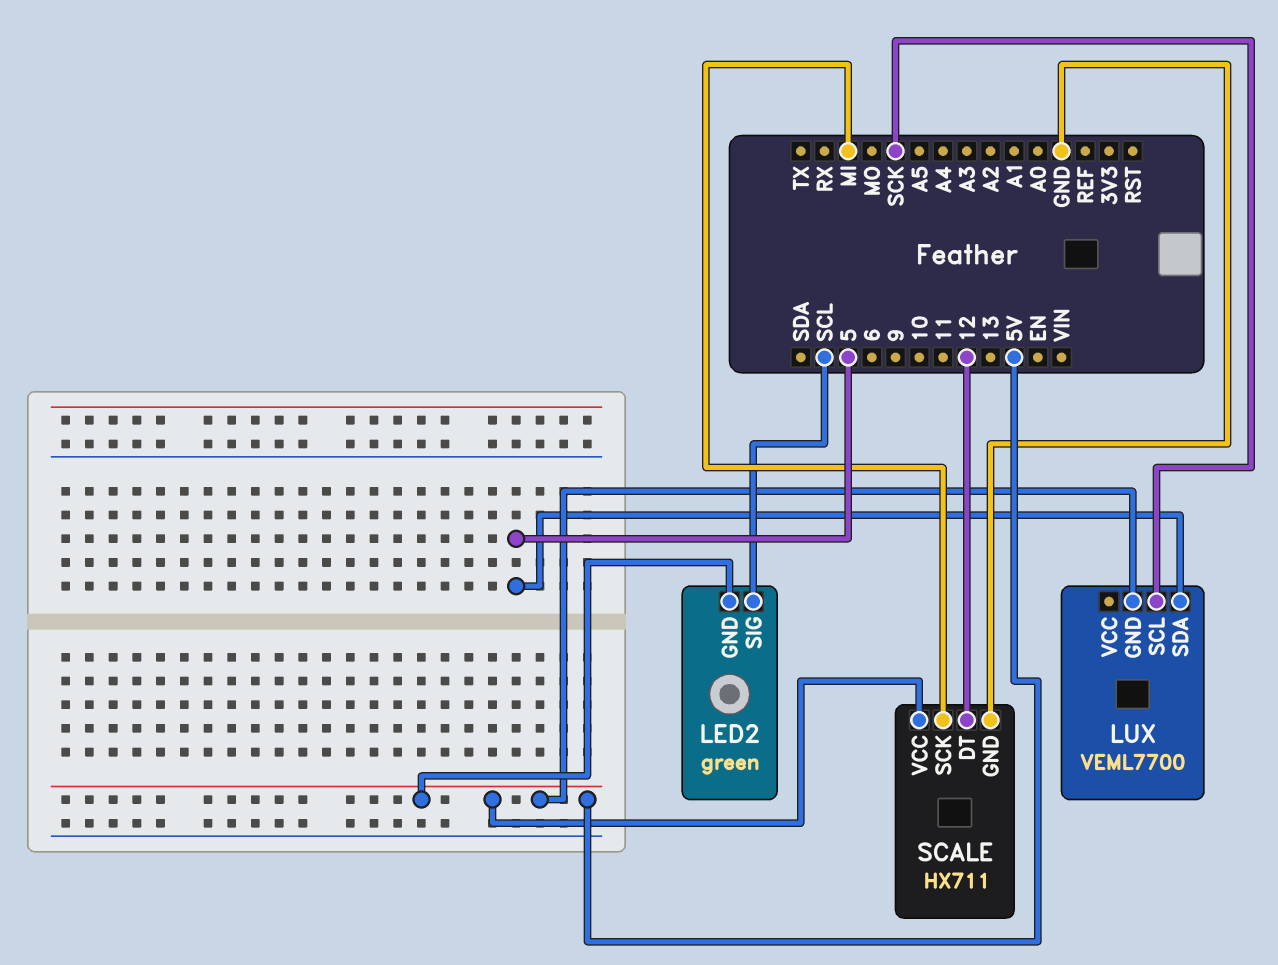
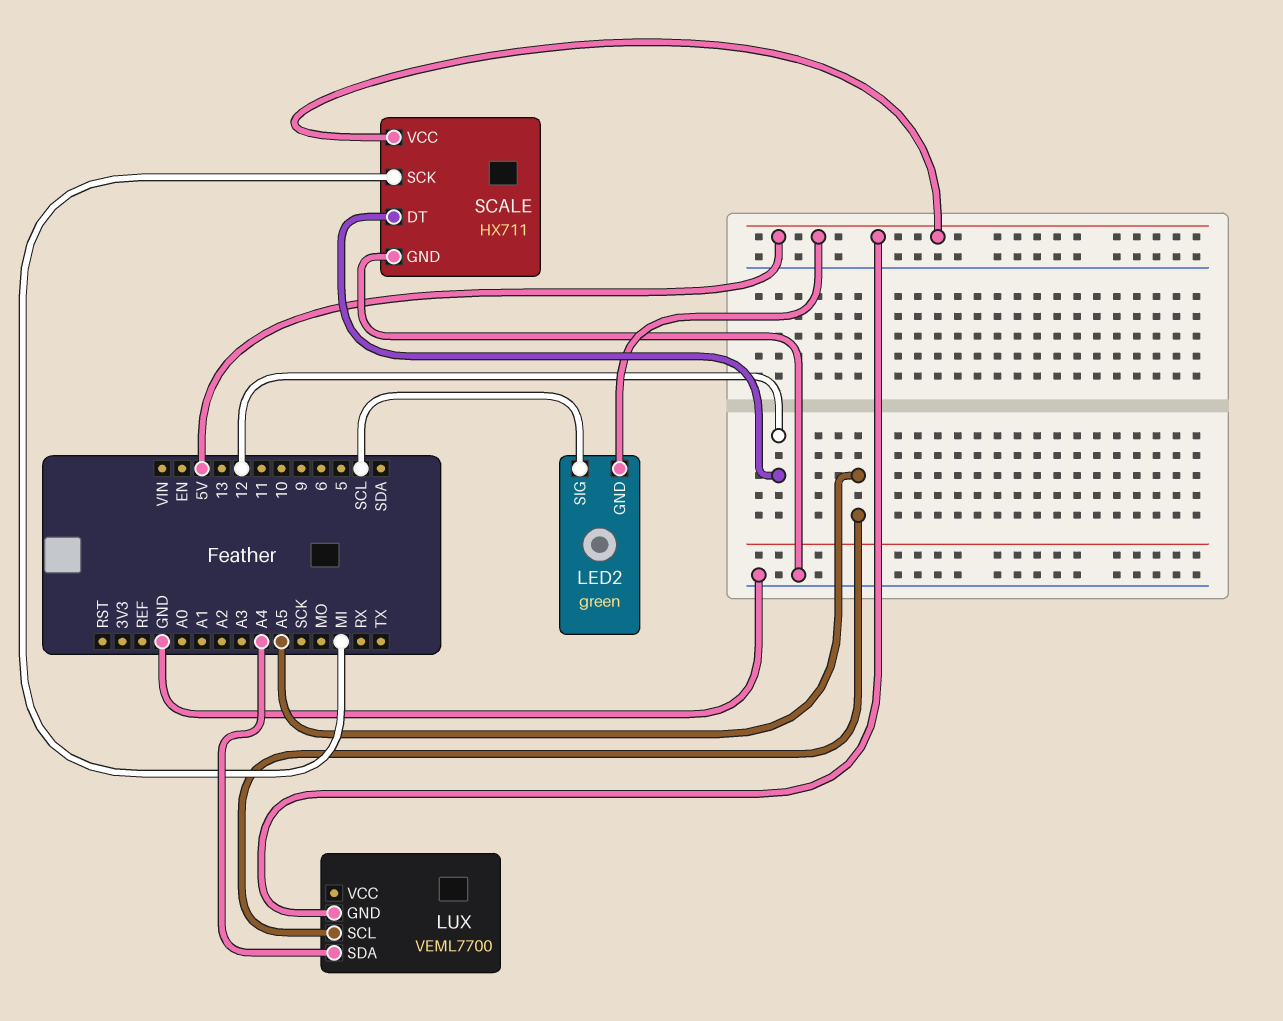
LUX pin SCL: SCK -> A5
LUX pin SDA: 5 -> A4

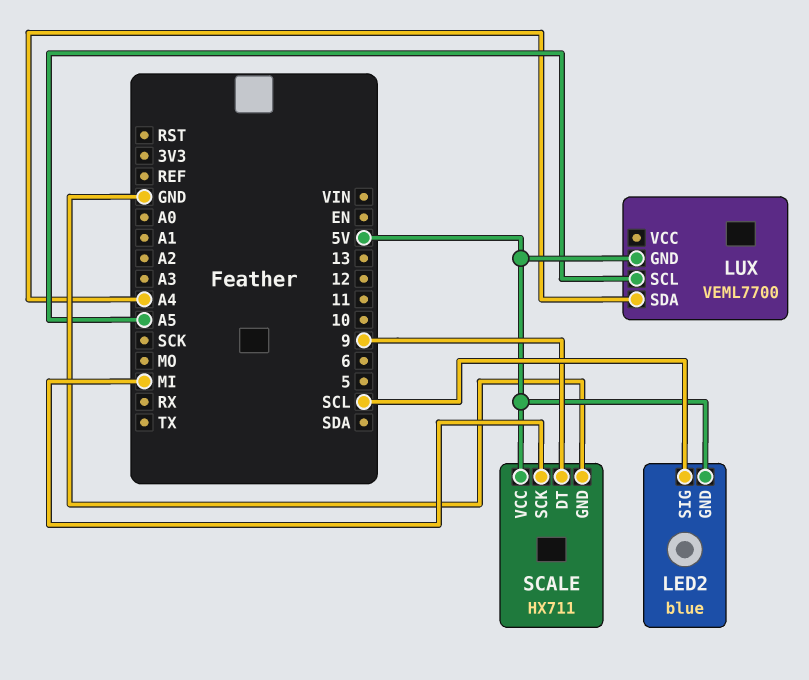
LED2: green -> blue
SCALE pin DT: 12 -> 9

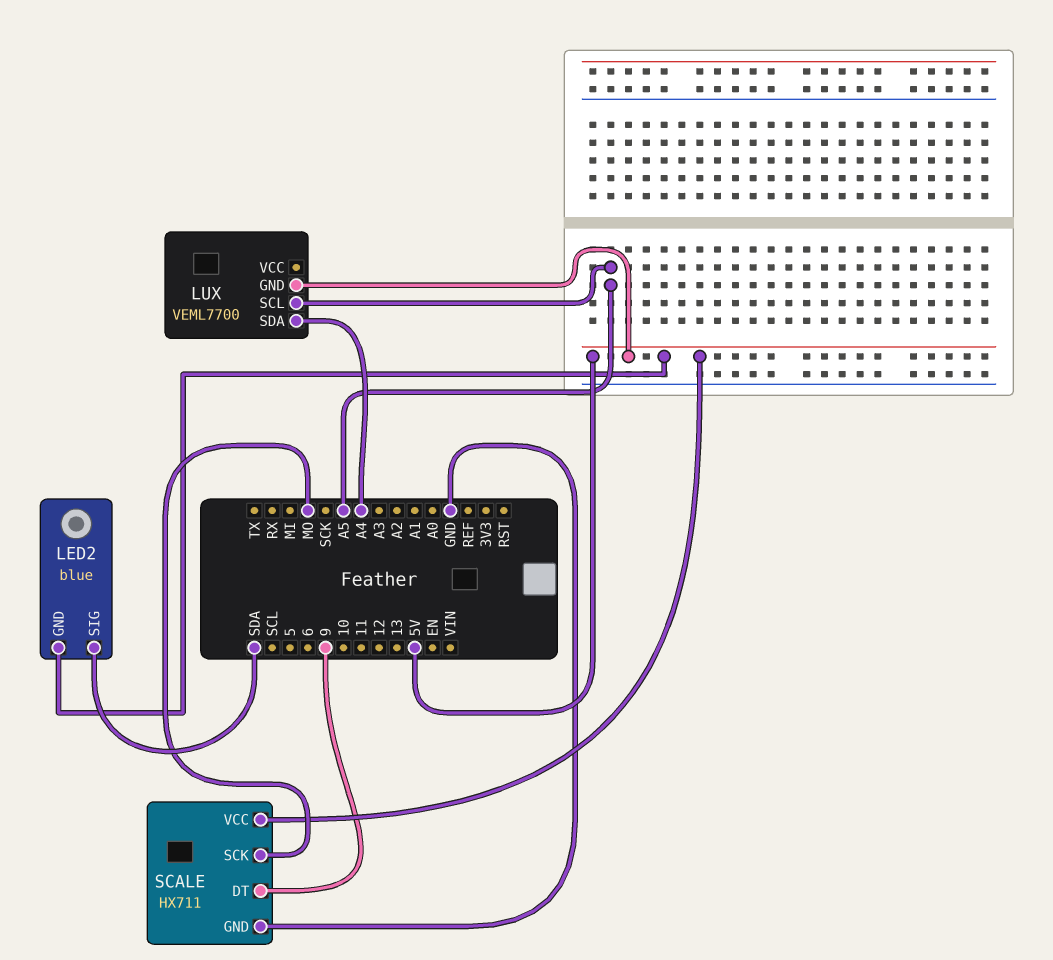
LED2 pin SIG: SCL -> SDA
SCALE pin SCK: MI -> MO

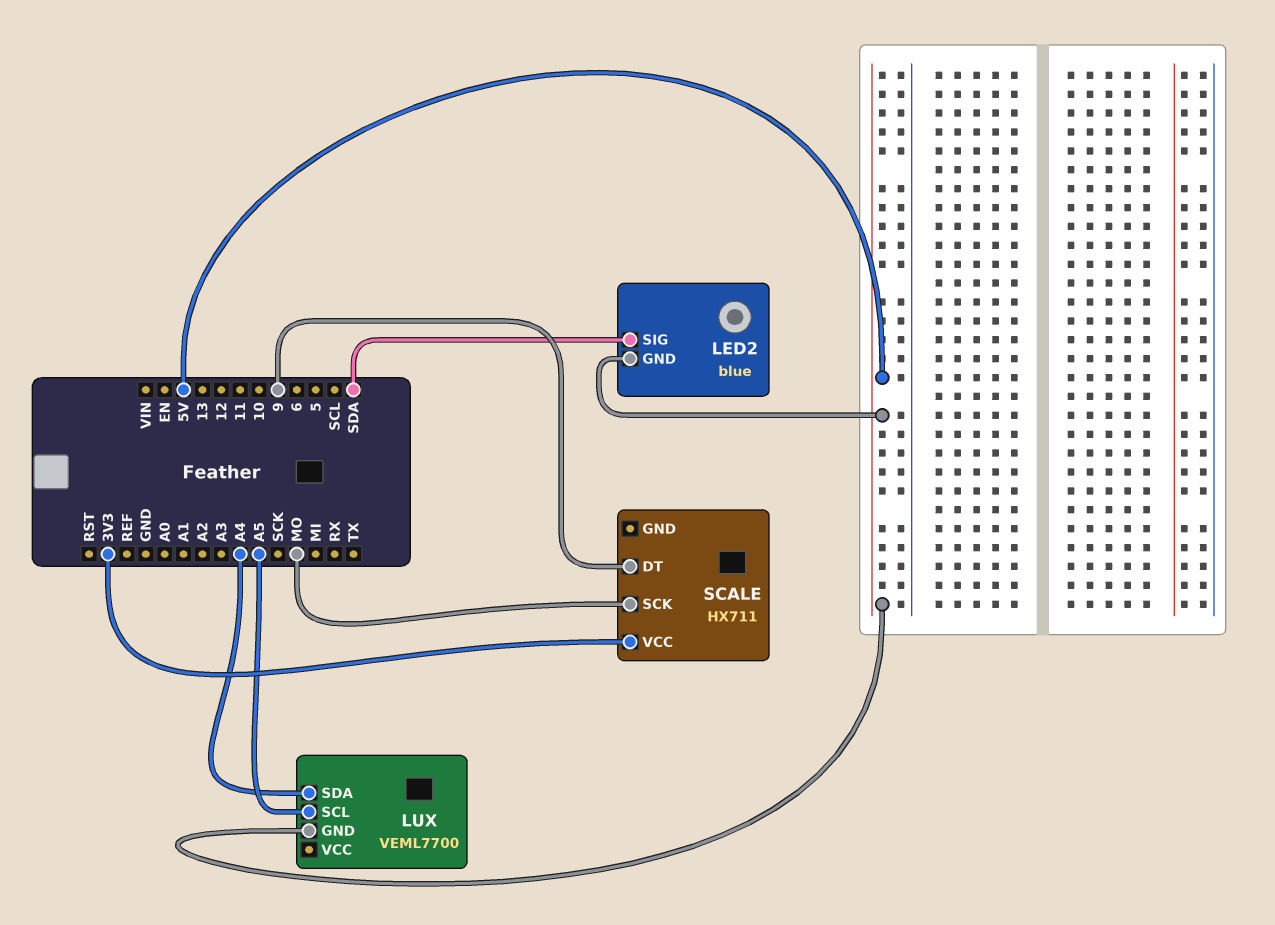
SCALE pin GND: GND -> none
SCALE pin VCC: 5V -> 3V3

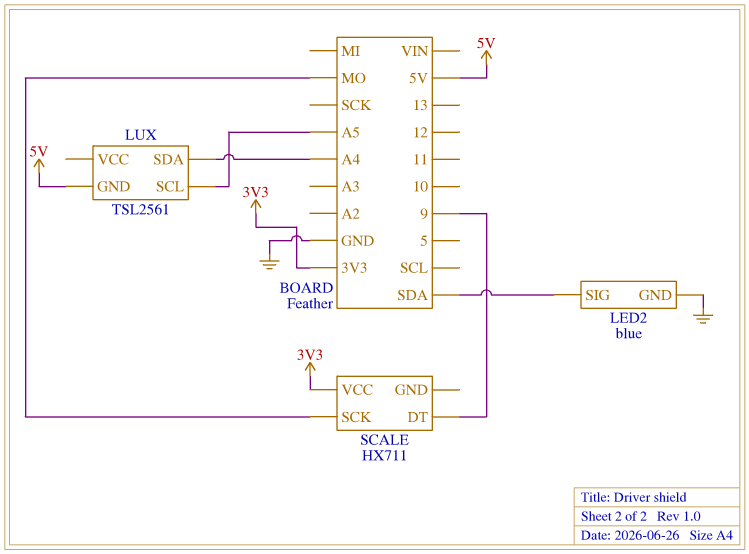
LED2 pin GND: 5V -> GND
LUX: VEML7700 -> TSL2561

